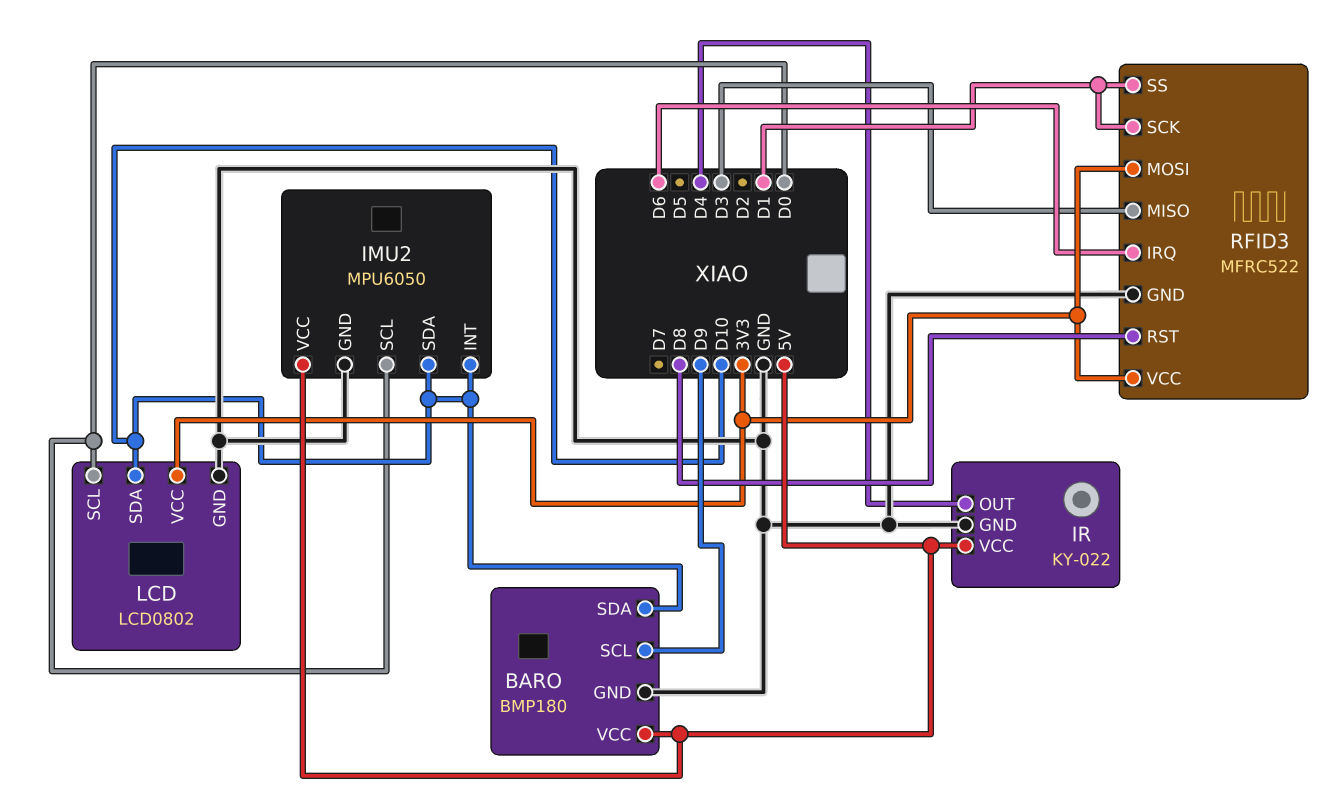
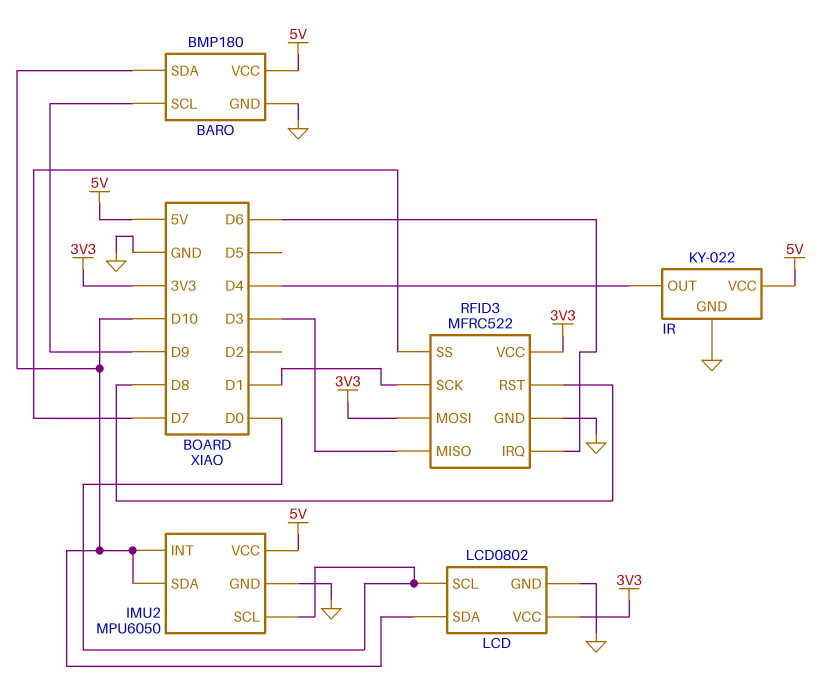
RFID3 pin SS: D1 -> D7

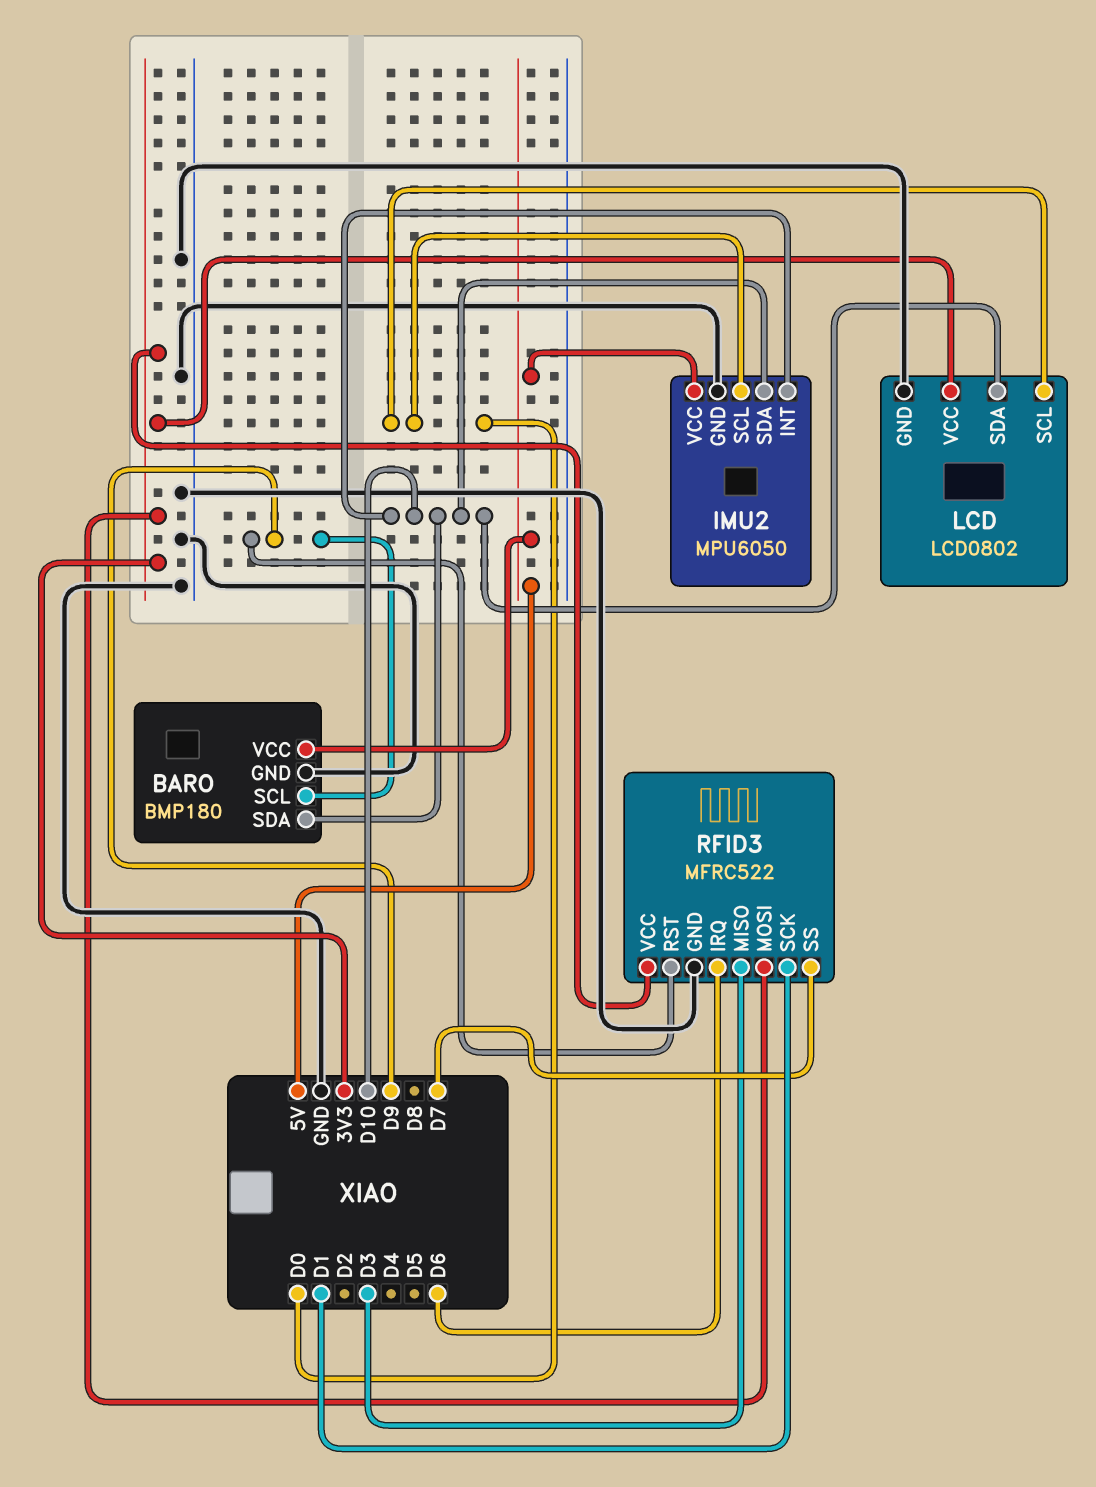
IR: KY-022 -> none
IR pin GND: GND -> none
IR pin OUT: D4 -> none
IR pin VCC: 5V -> none
RFID3 pin RST: D8 -> D9

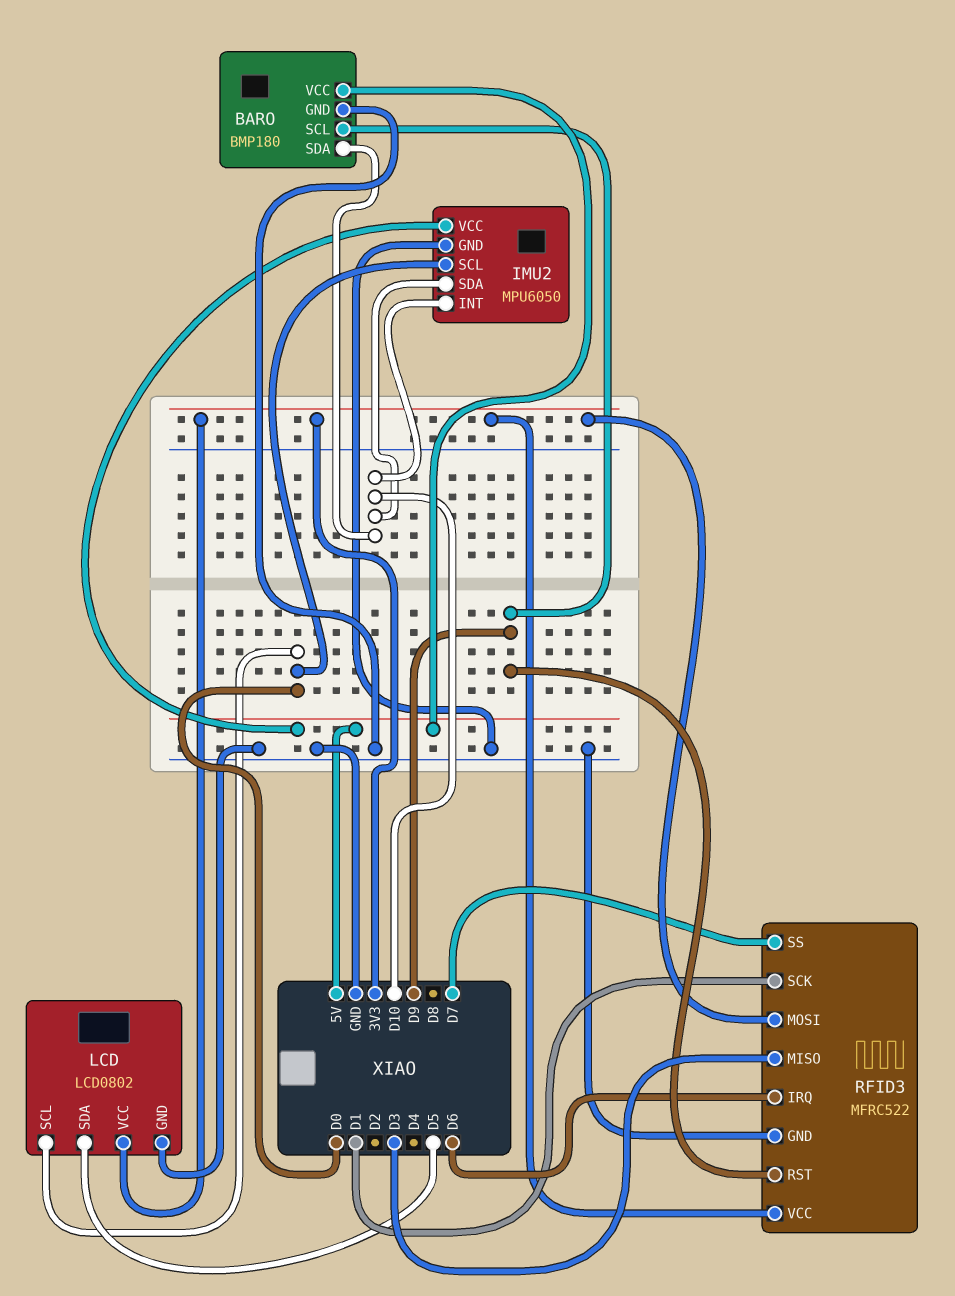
LCD pin SDA: D10 -> D5

